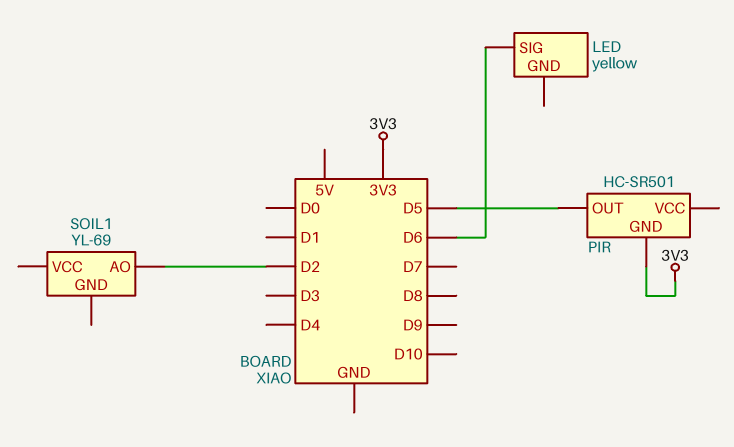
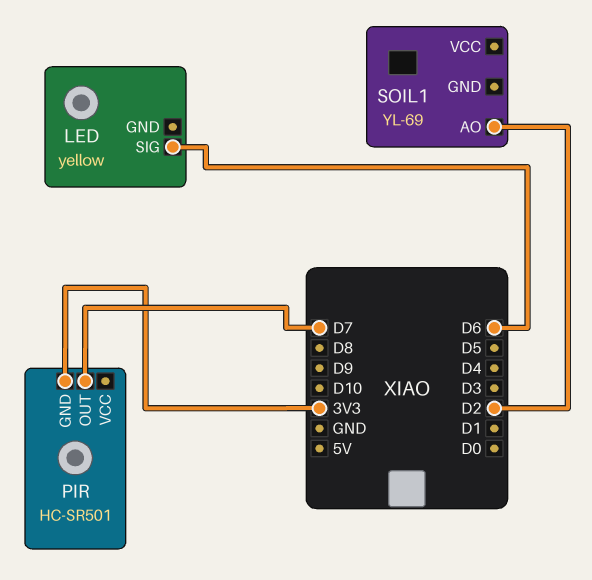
PIR pin OUT: D5 -> D7

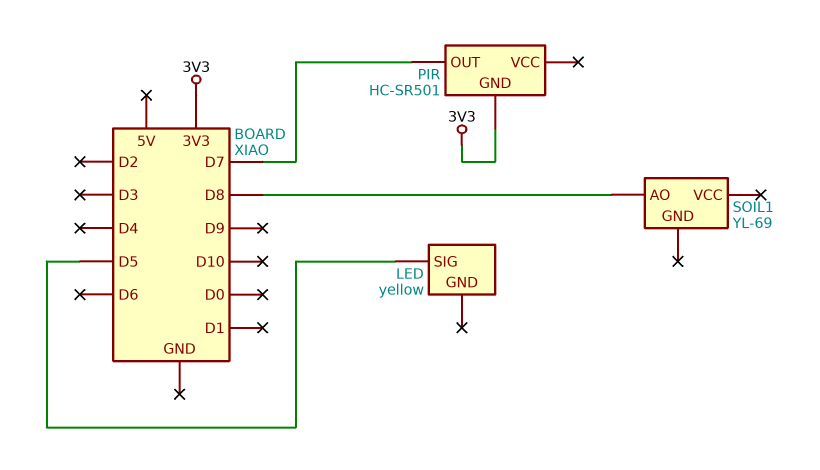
LED pin SIG: D6 -> D5
SOIL1 pin AO: D2 -> D8

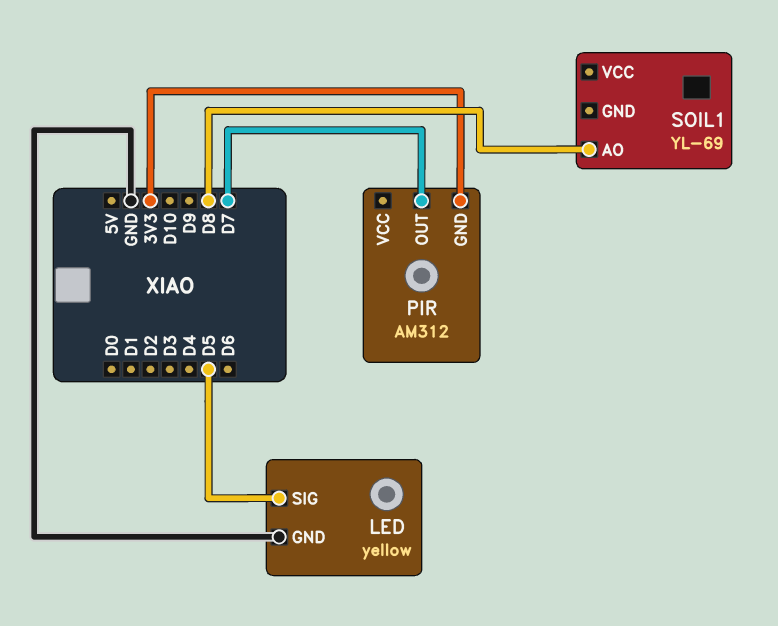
LED pin GND: none -> GND
PIR: HC-SR501 -> AM312

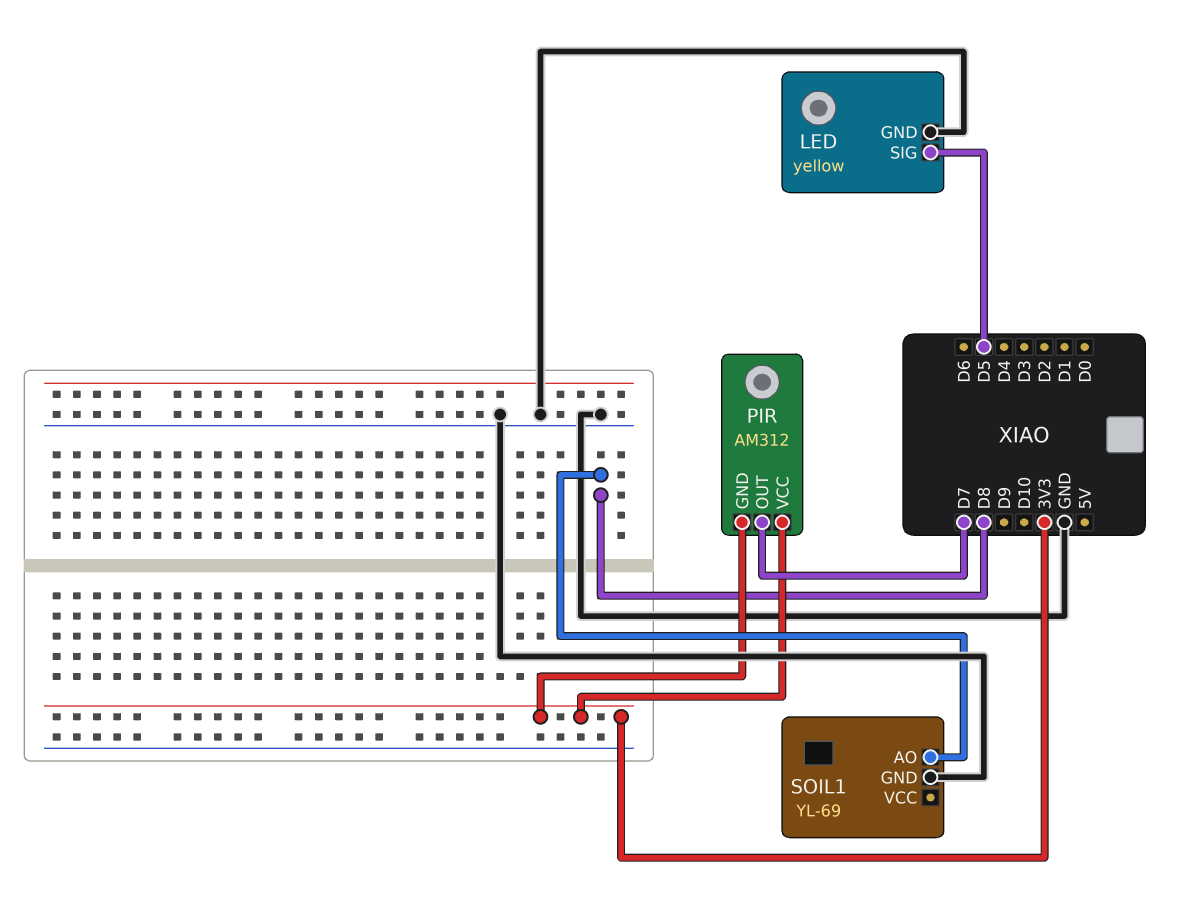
PIR pin VCC: none -> 3V3
SOIL1 pin GND: none -> GND

